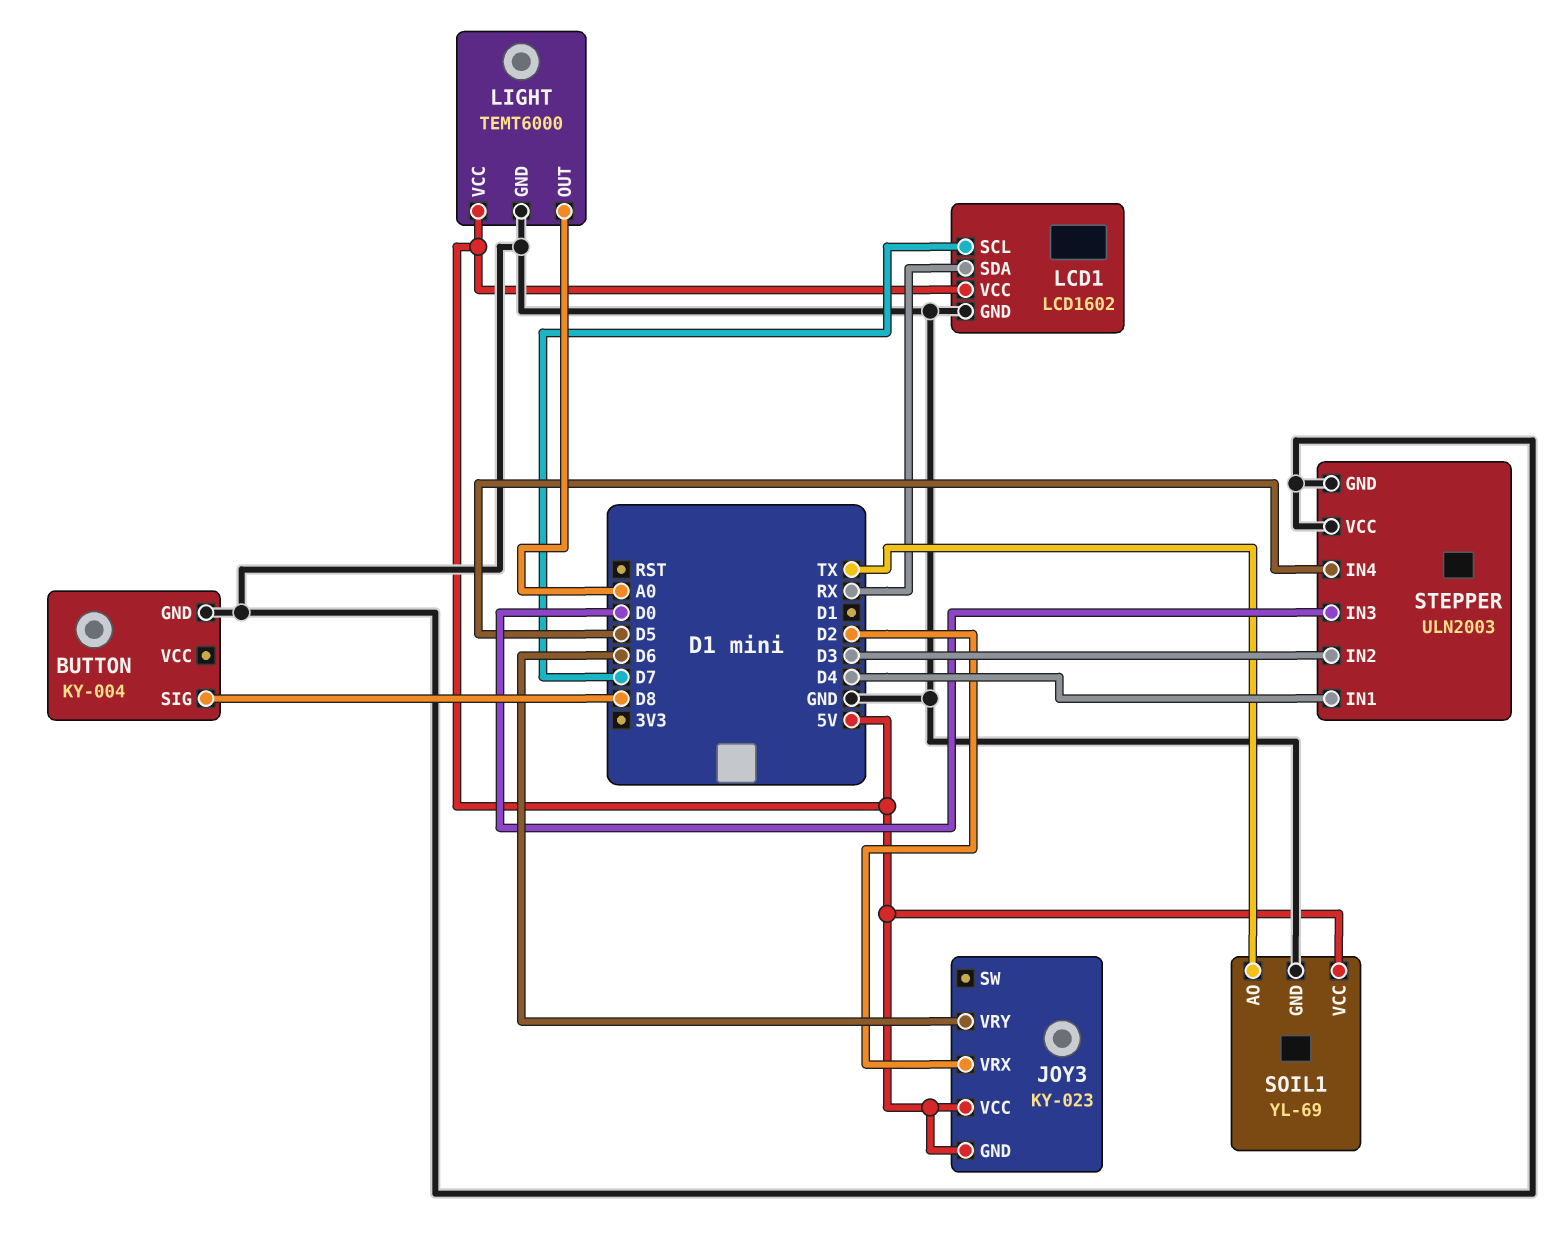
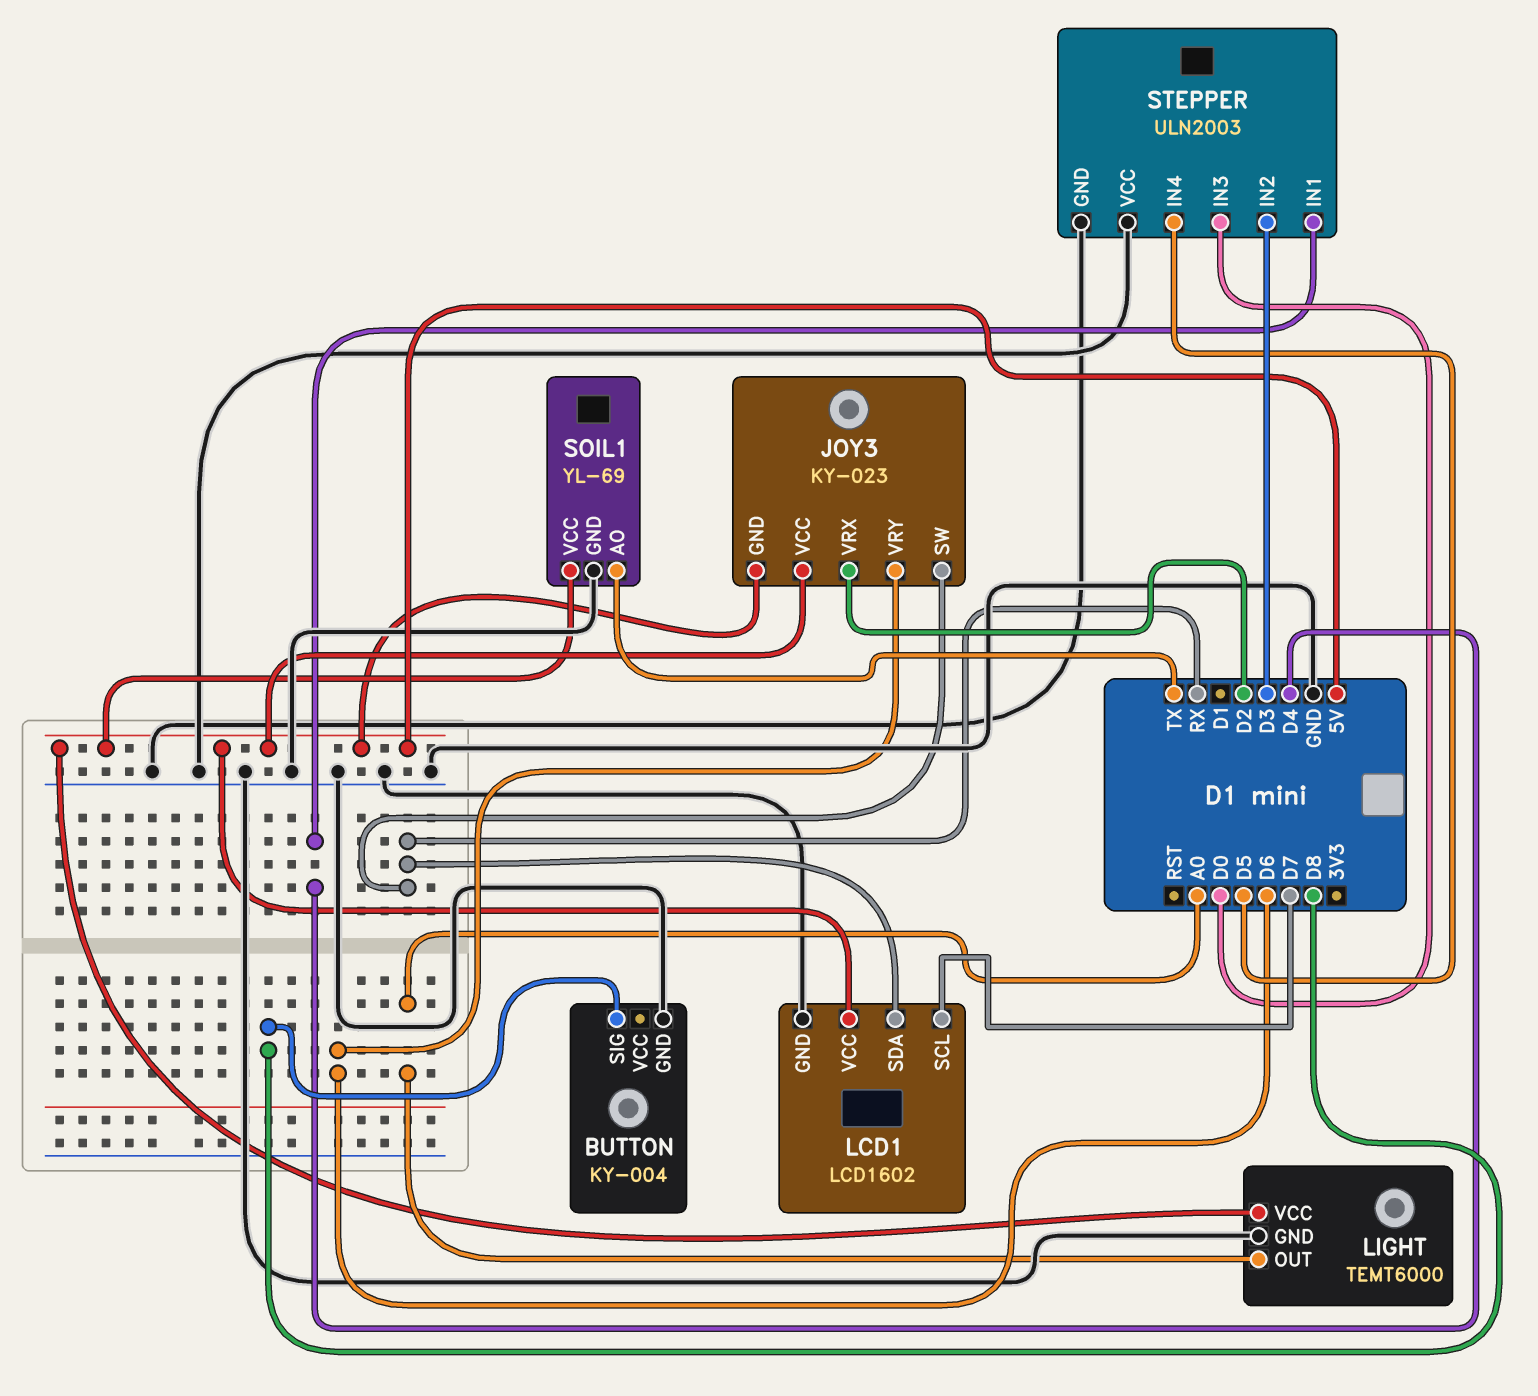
JOY3 pin SW: none -> RX

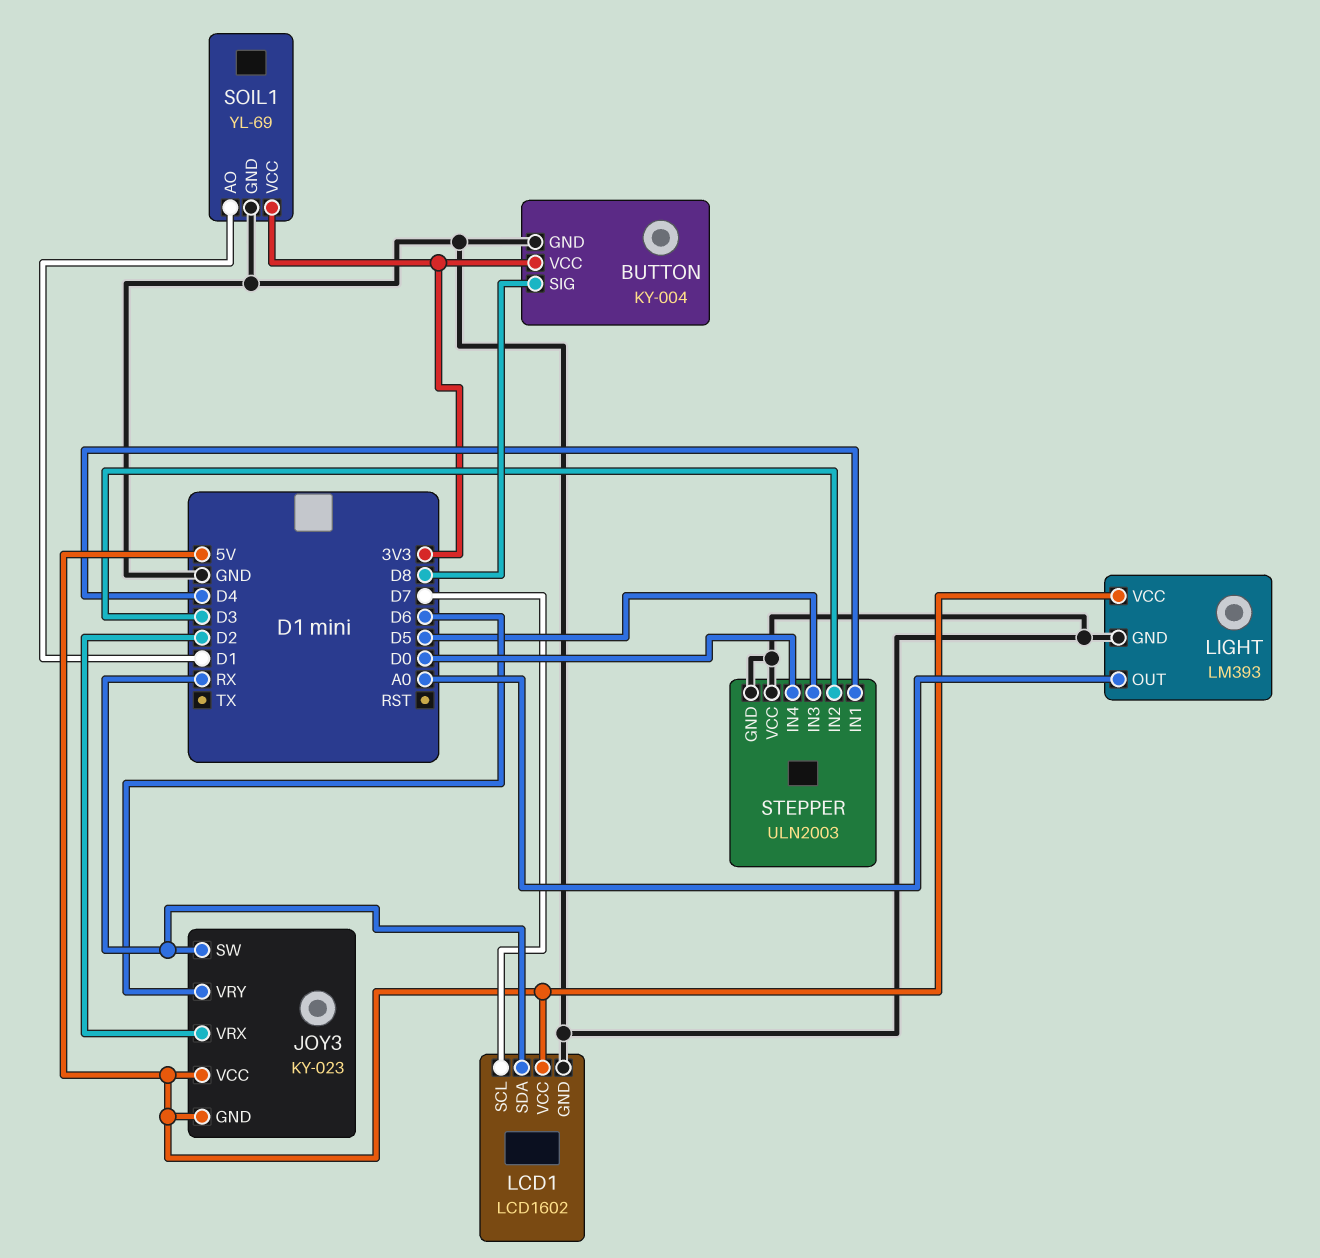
BUTTON pin VCC: none -> 3V3
LIGHT: TEMT6000 -> LM393
SOIL1 pin AO: TX -> D1
SOIL1 pin VCC: 5V -> 3V3
STEPPER pin IN3: D0 -> D5
STEPPER pin IN4: D5 -> D0

